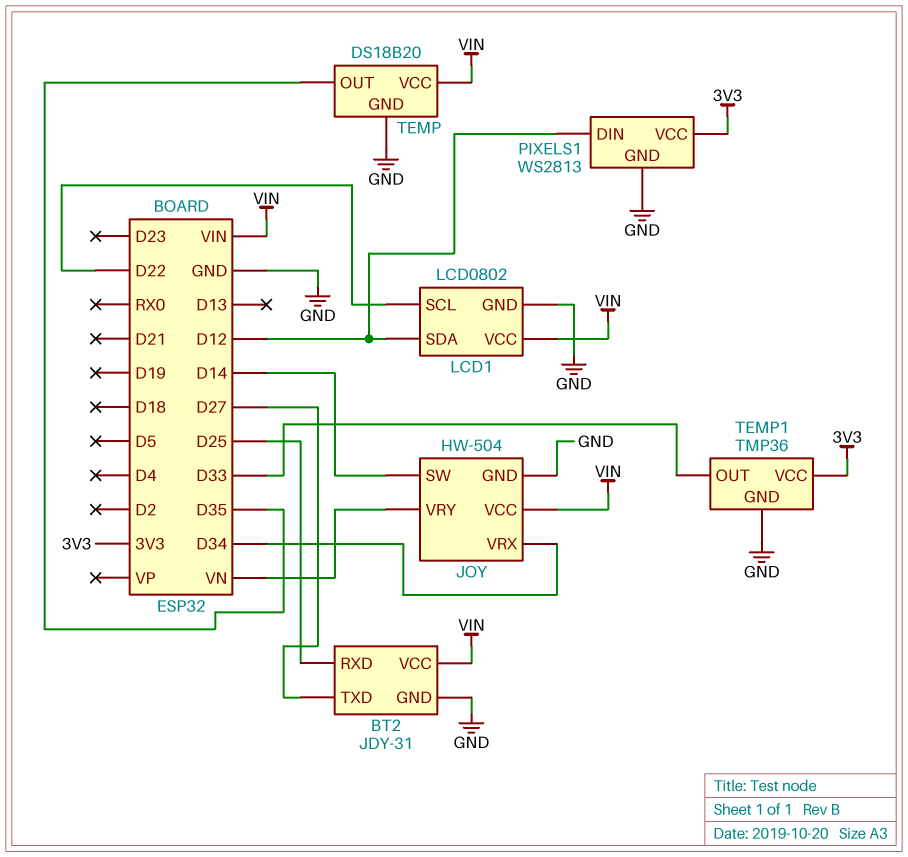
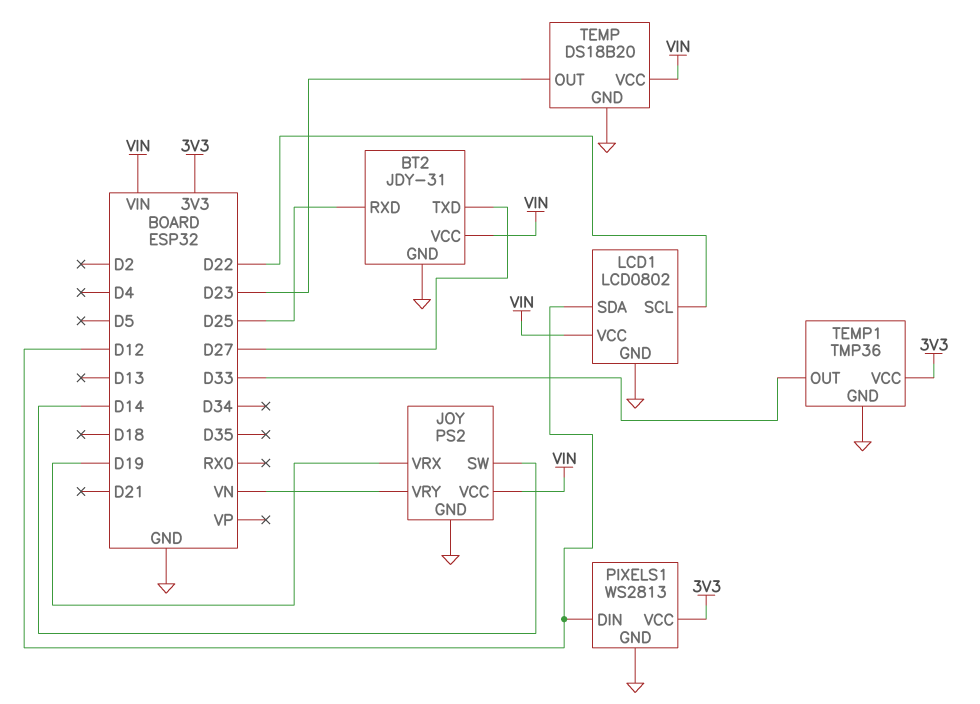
JOY: HW-504 -> PS2
JOY pin VRX: D34 -> D19
TEMP pin OUT: D35 -> D23

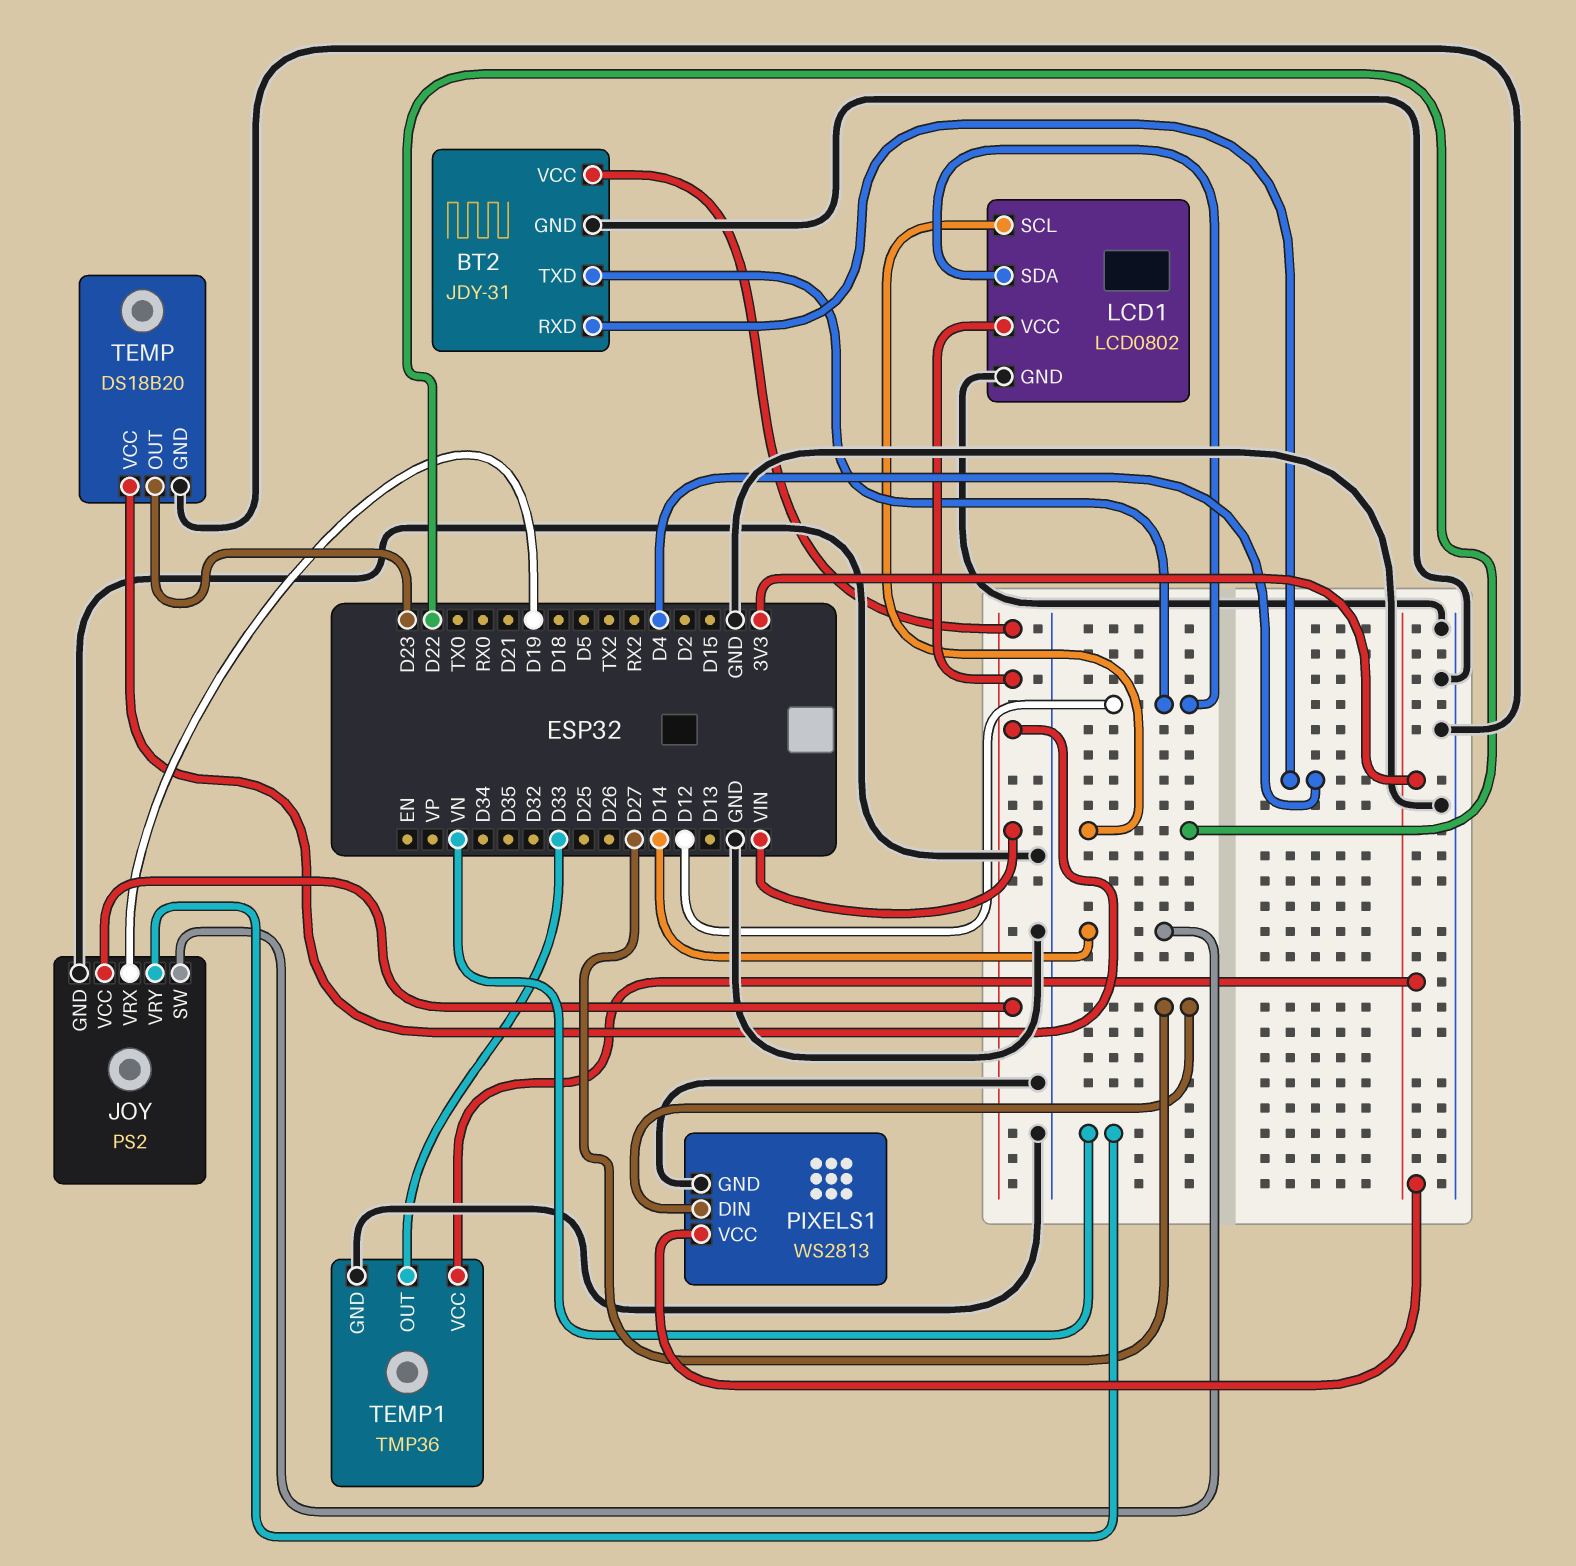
BT2 pin RXD: D25 -> D4
BT2 pin TXD: D27 -> D12
PIXELS1 pin DIN: D12 -> D27

